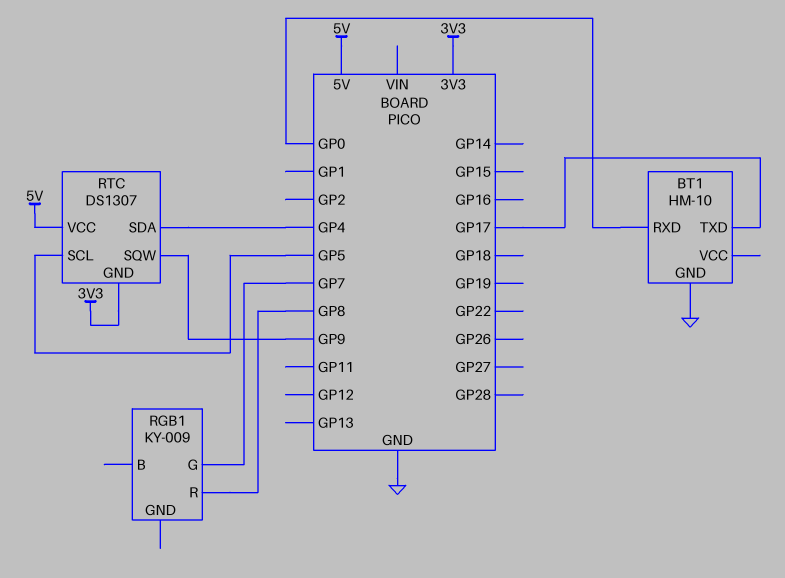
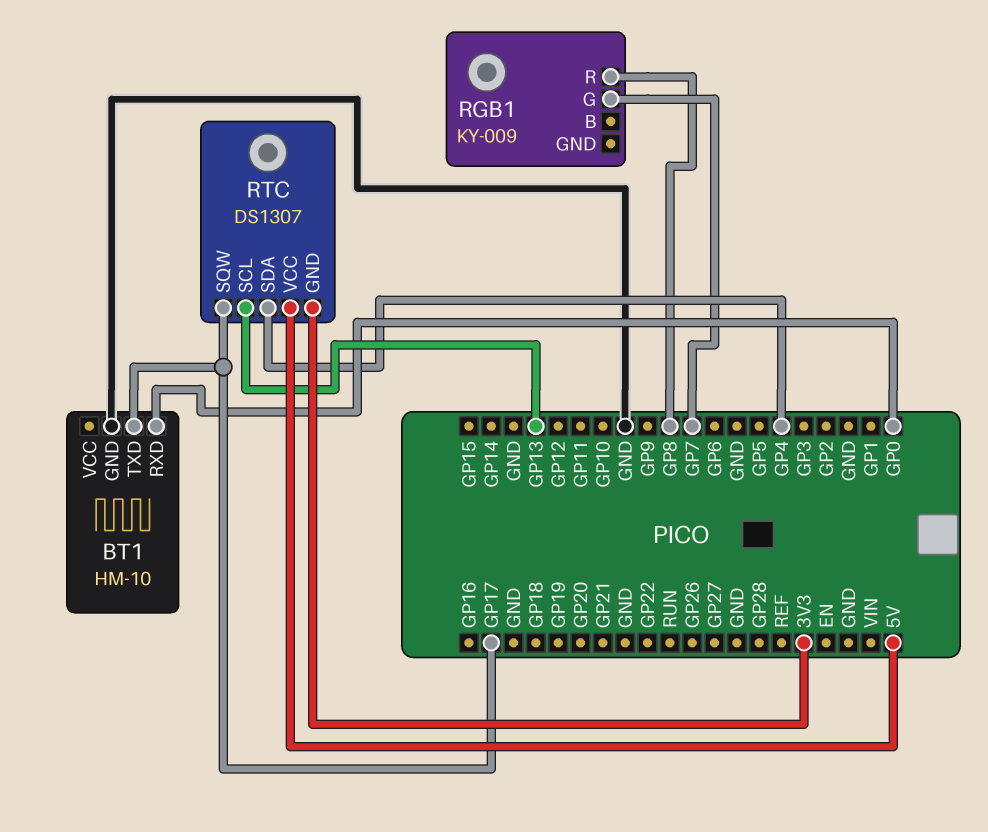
RTC pin SCL: GP5 -> GP13
RTC pin SQW: GP9 -> GP17

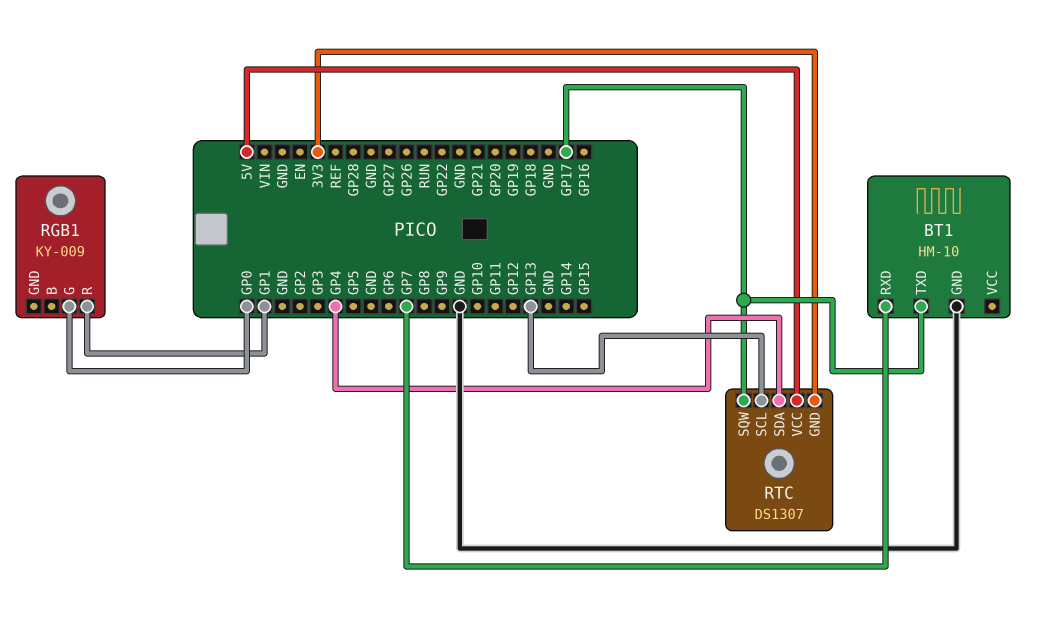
BT1 pin RXD: GP0 -> GP7
RGB1 pin G: GP7 -> GP0
RGB1 pin R: GP8 -> GP1

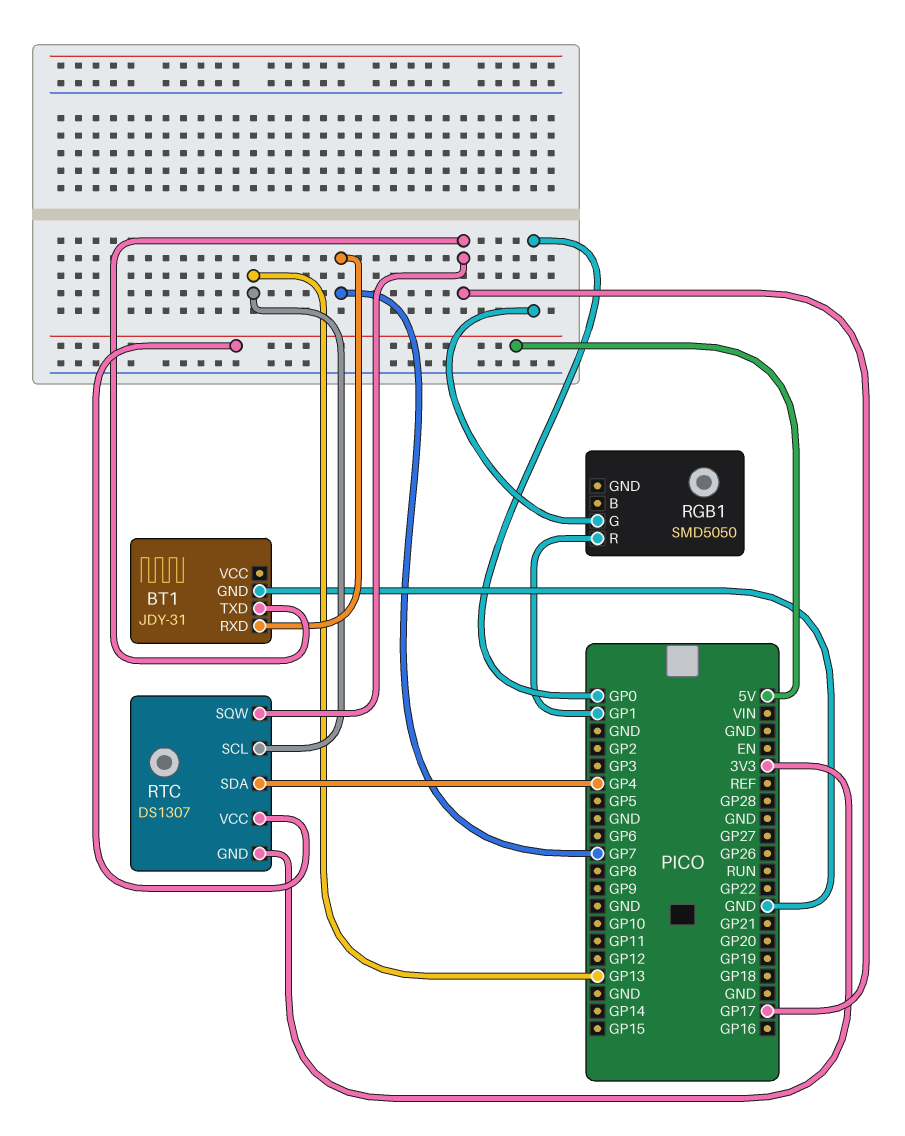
BT1: HM-10 -> JDY-31
RGB1: KY-009 -> SMD5050

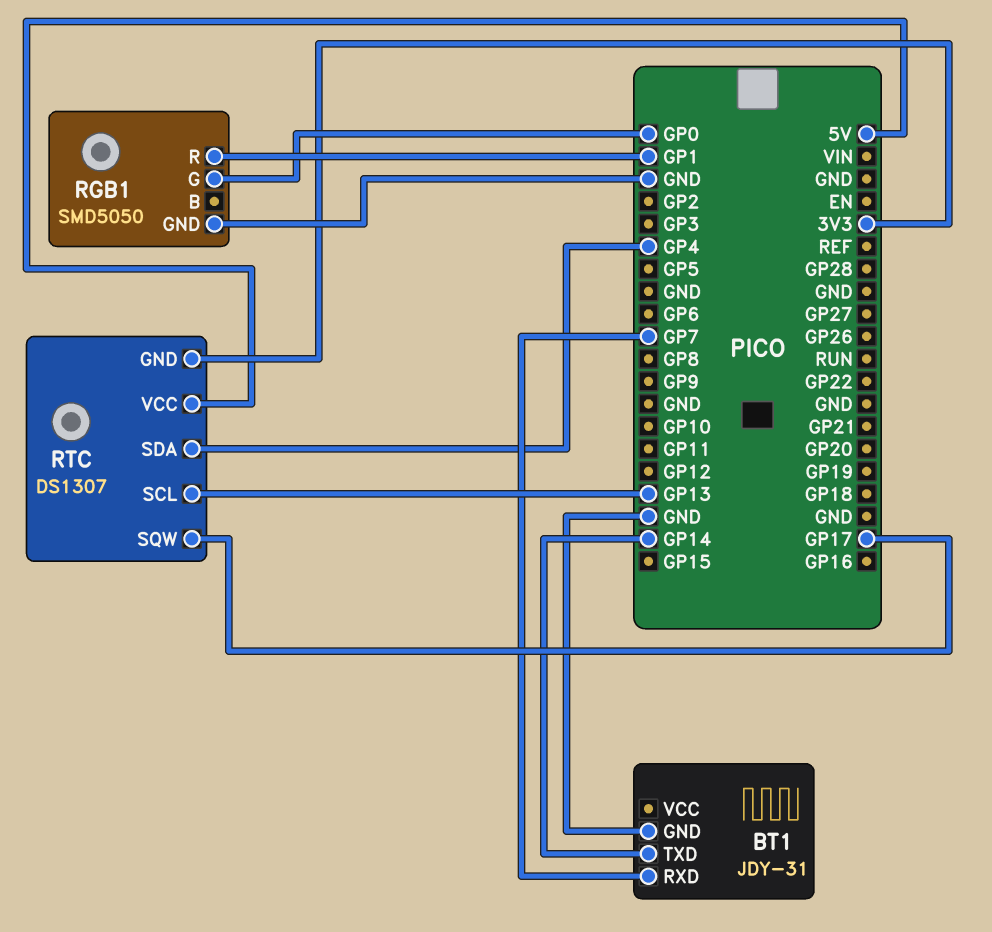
BT1 pin TXD: GP17 -> GP14
RGB1 pin GND: none -> GND

